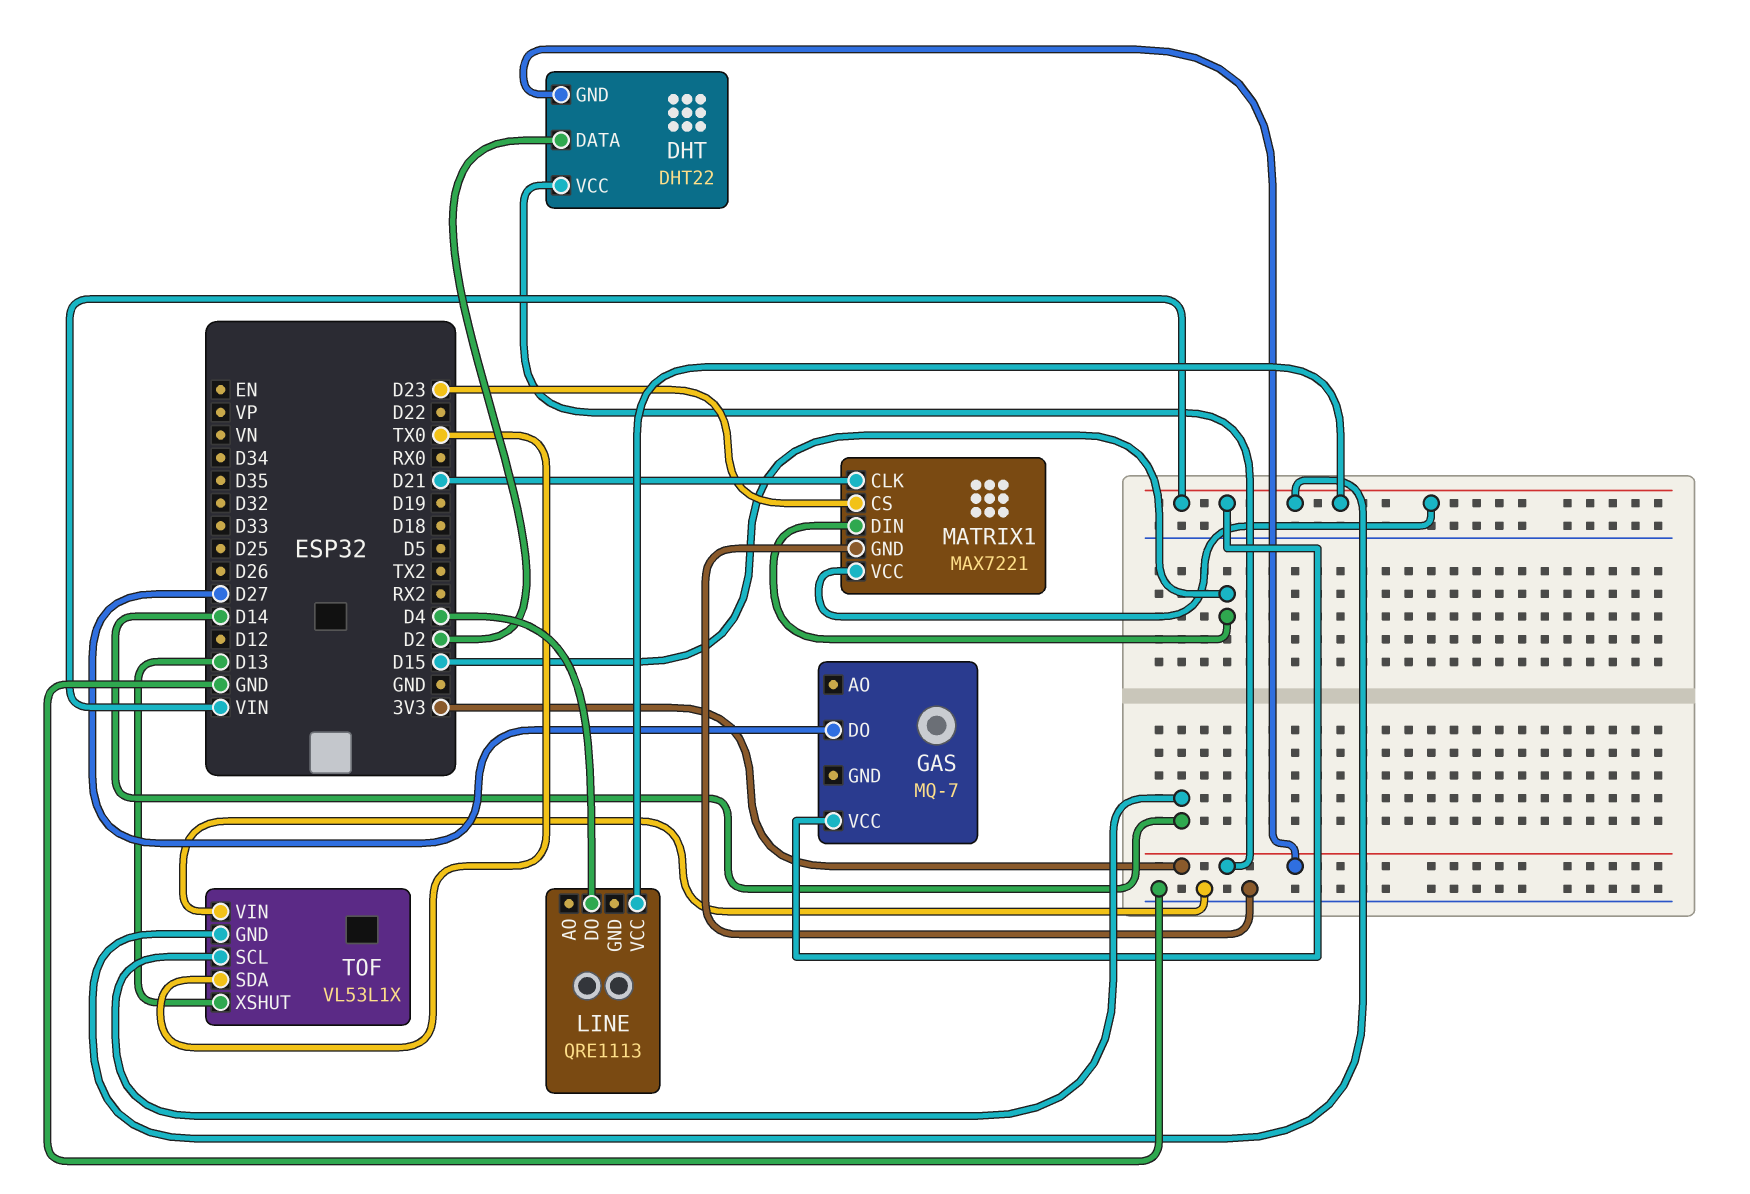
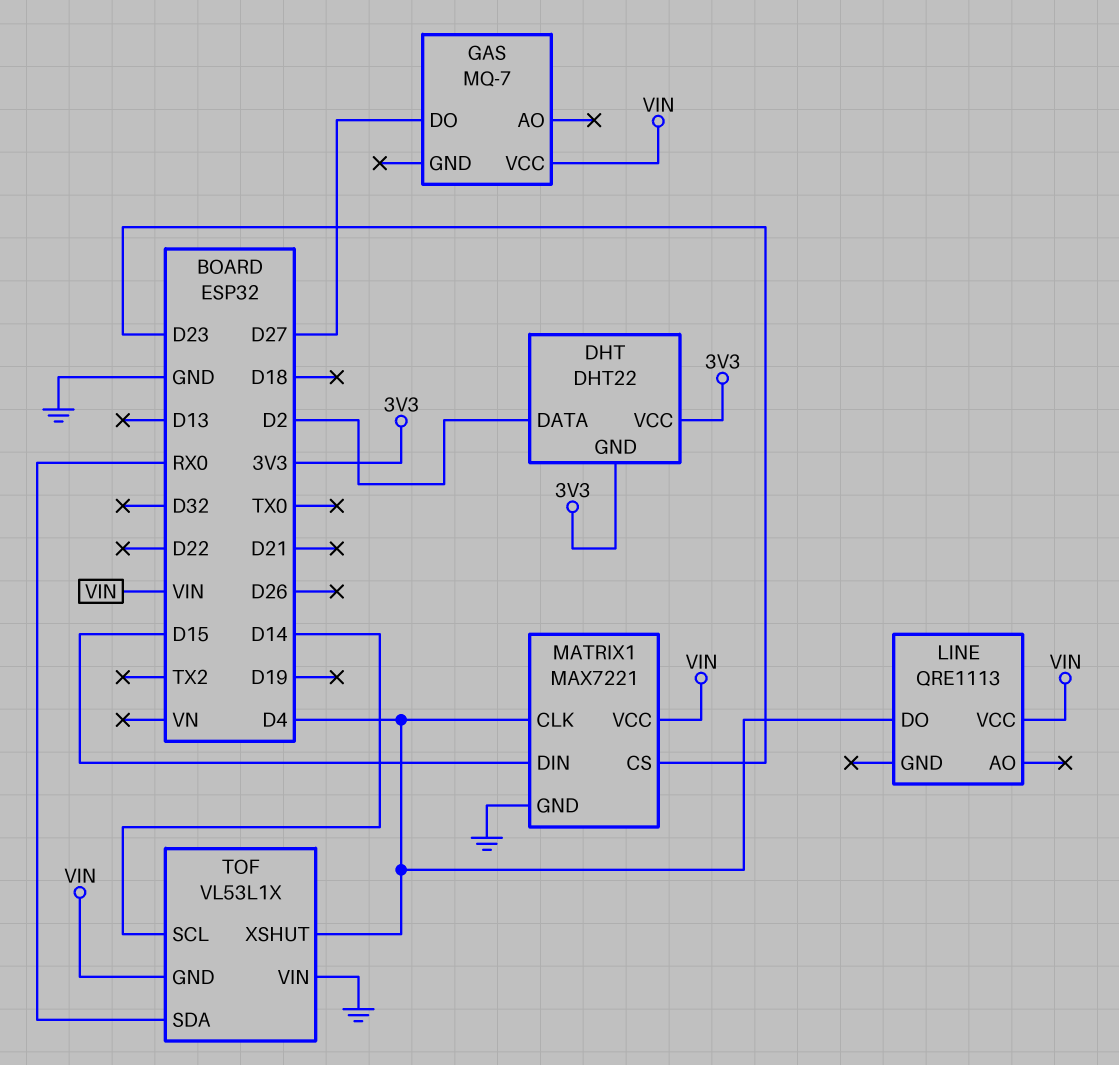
MATRIX1 pin CLK: D21 -> D4
TOF pin SDA: TX0 -> RX0
TOF pin XSHUT: D13 -> D4

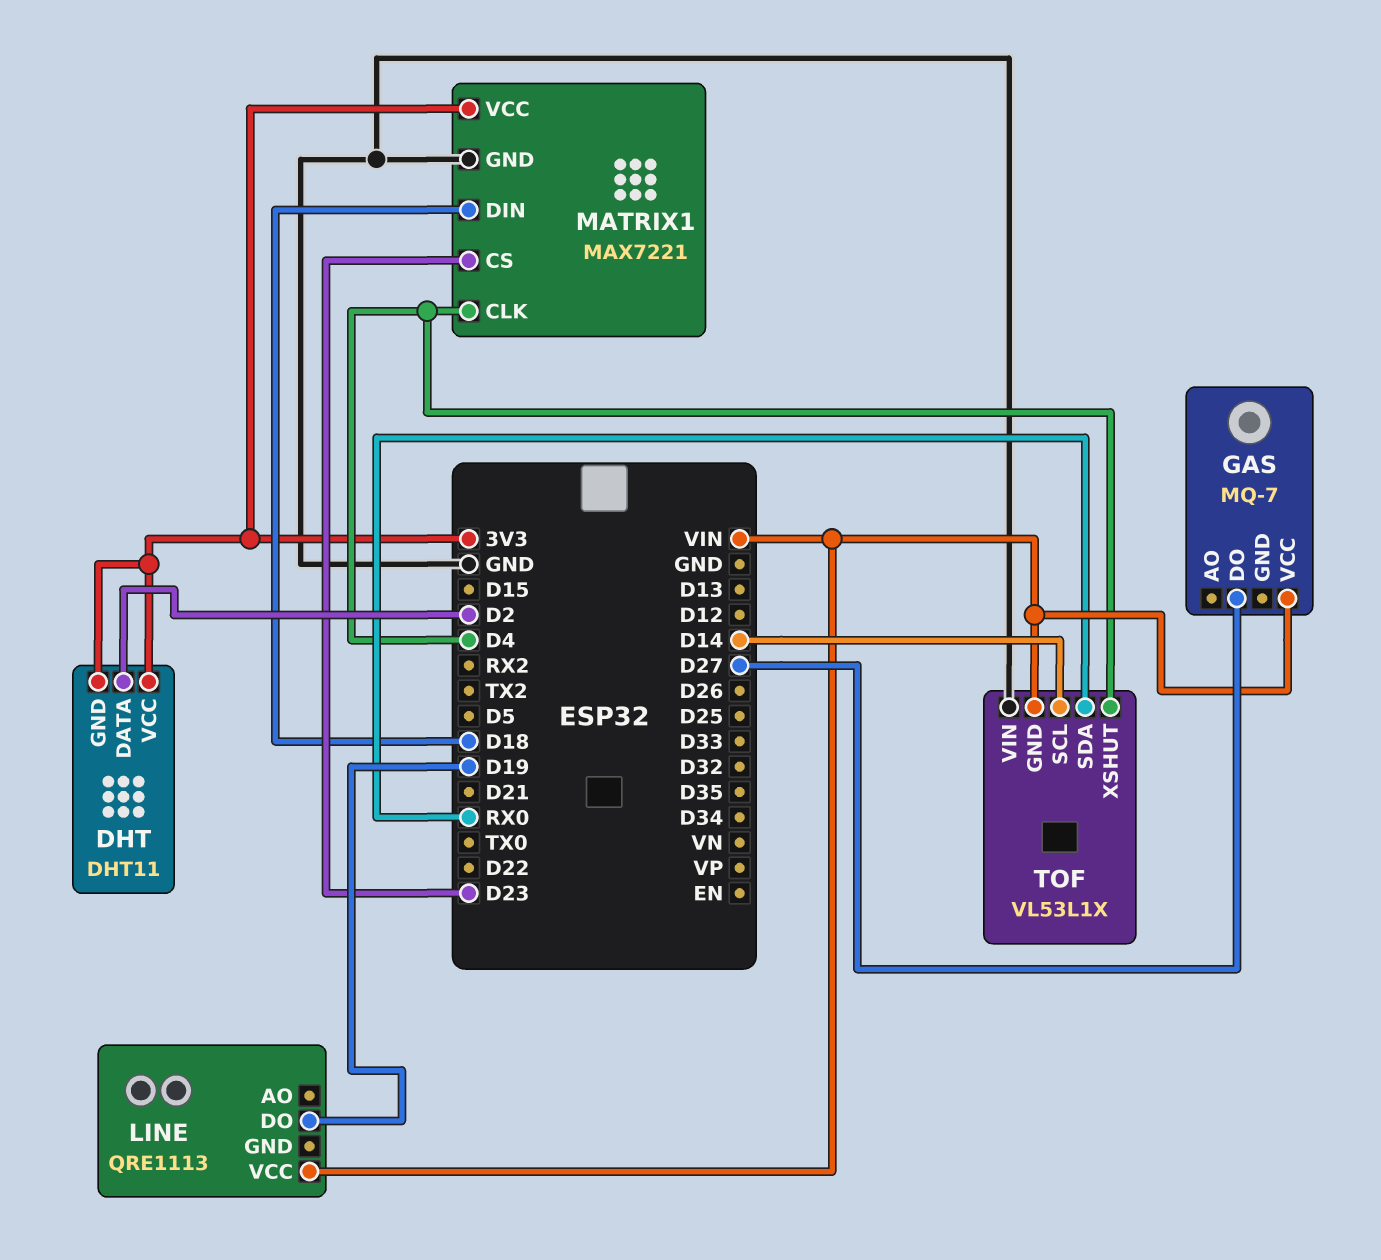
DHT: DHT22 -> DHT11
LINE pin DO: D4 -> D19
MATRIX1 pin DIN: D15 -> D18
MATRIX1 pin VCC: VIN -> 3V3

